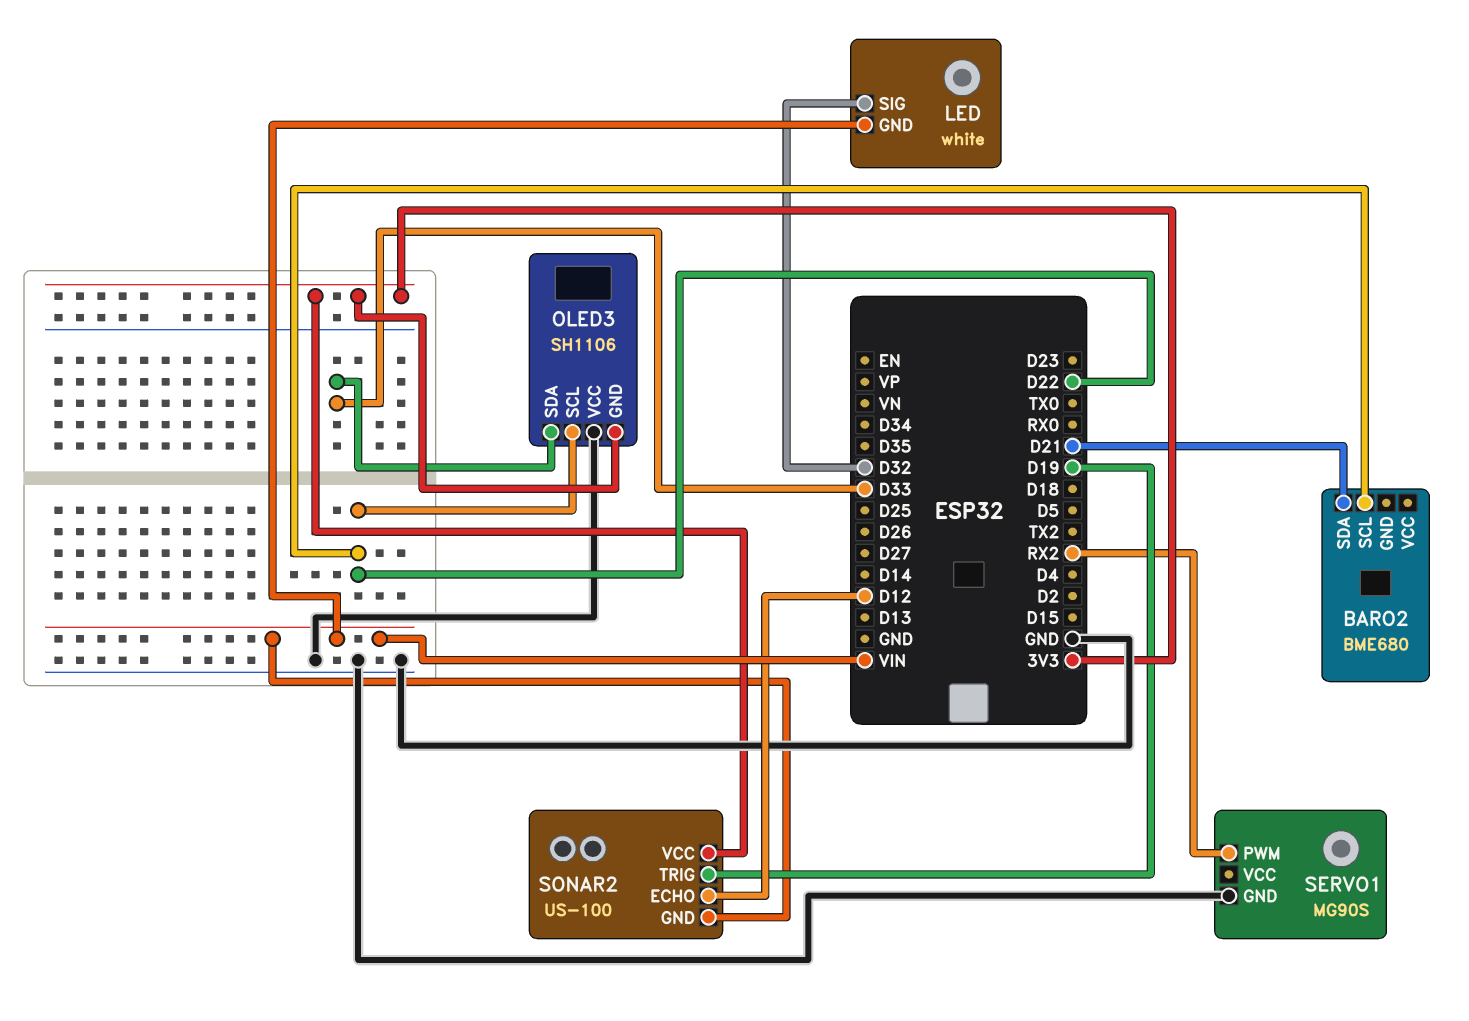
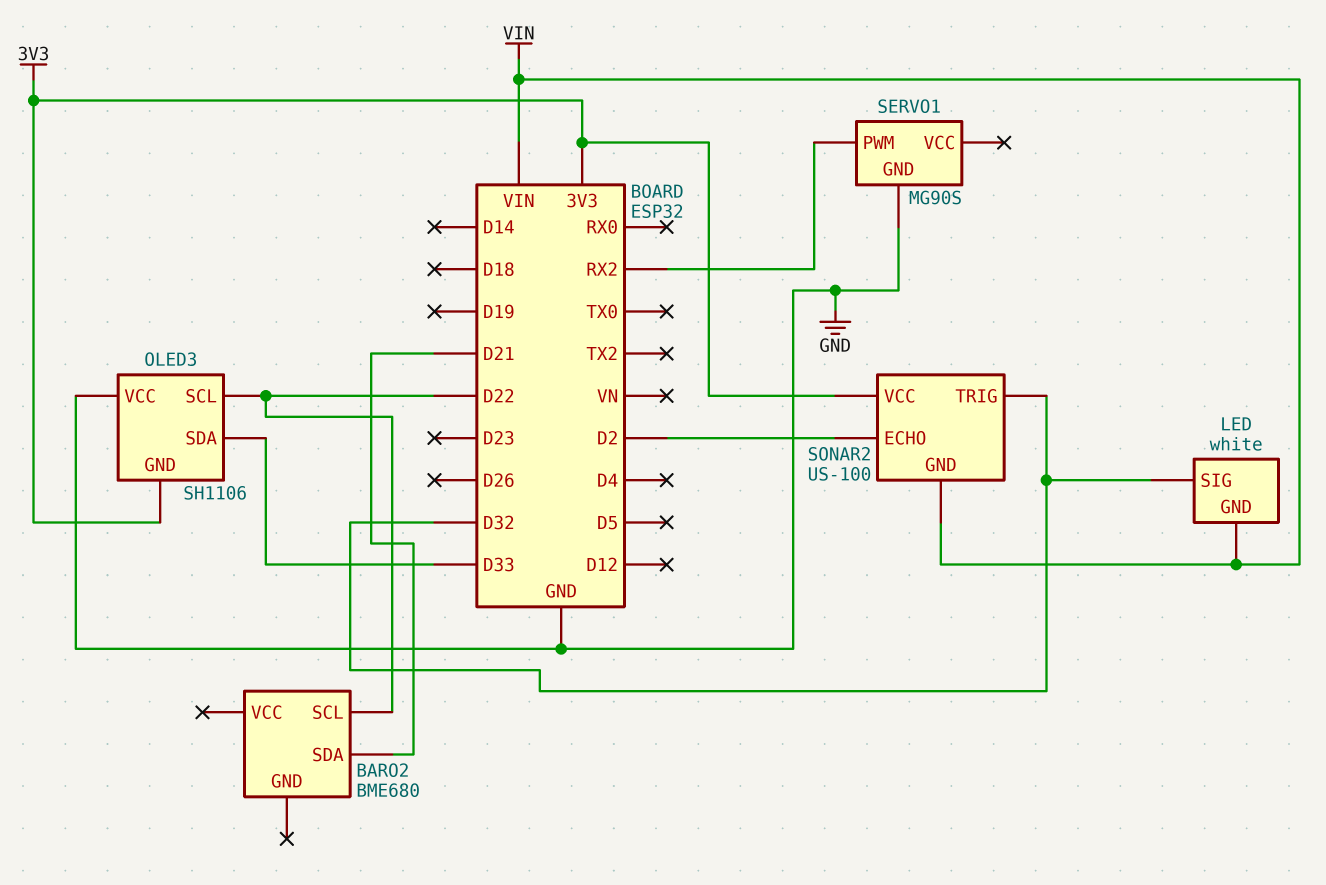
SONAR2 pin ECHO: D12 -> D2
SONAR2 pin TRIG: D19 -> D32

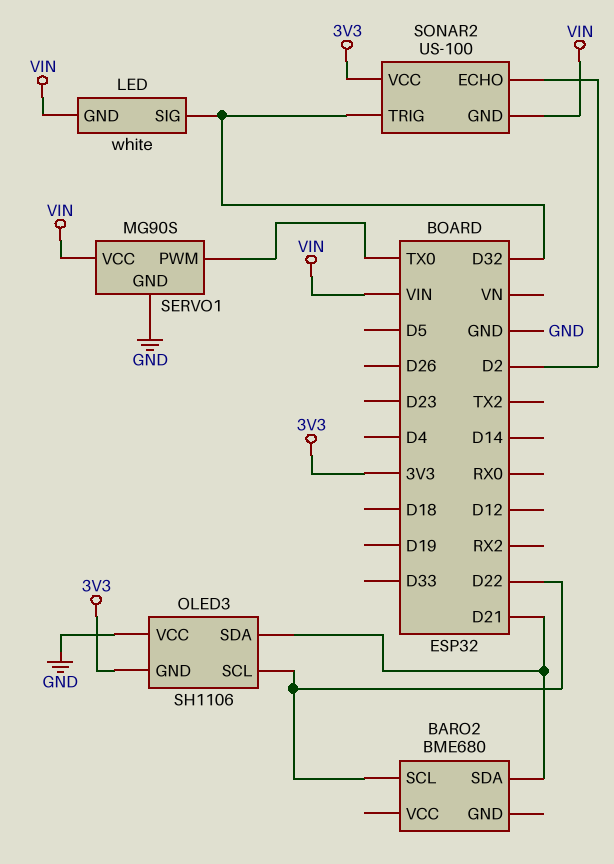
OLED3 pin SDA: D33 -> D21
SERVO1 pin PWM: RX2 -> TX0
SERVO1 pin VCC: none -> VIN

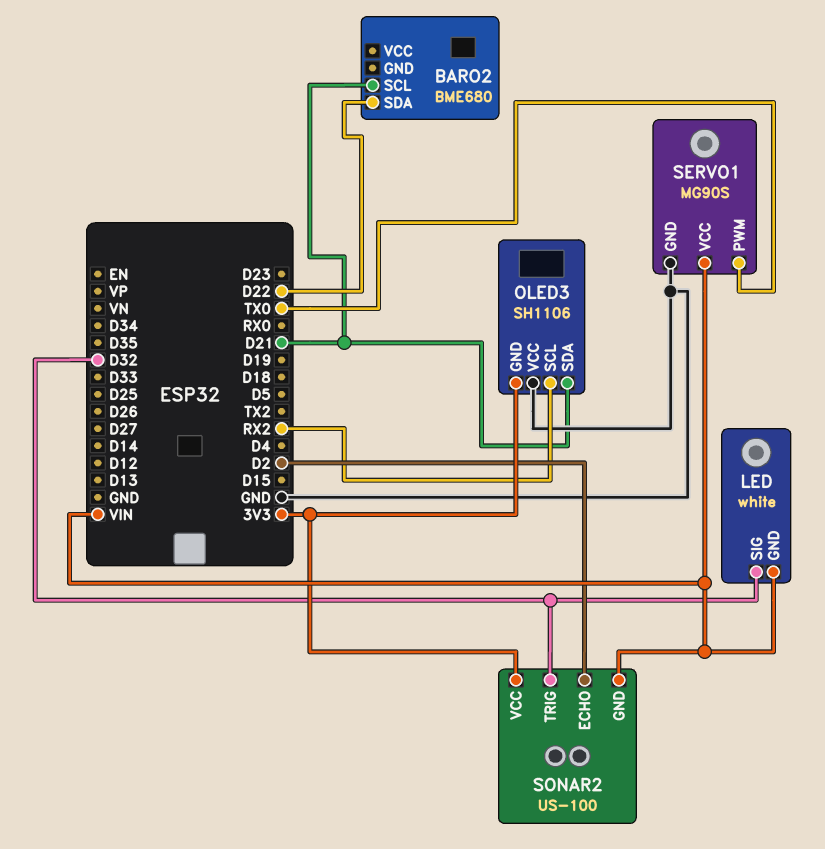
BARO2 pin SCL: D22 -> D21
BARO2 pin SDA: D21 -> D22
OLED3 pin SCL: D22 -> RX2

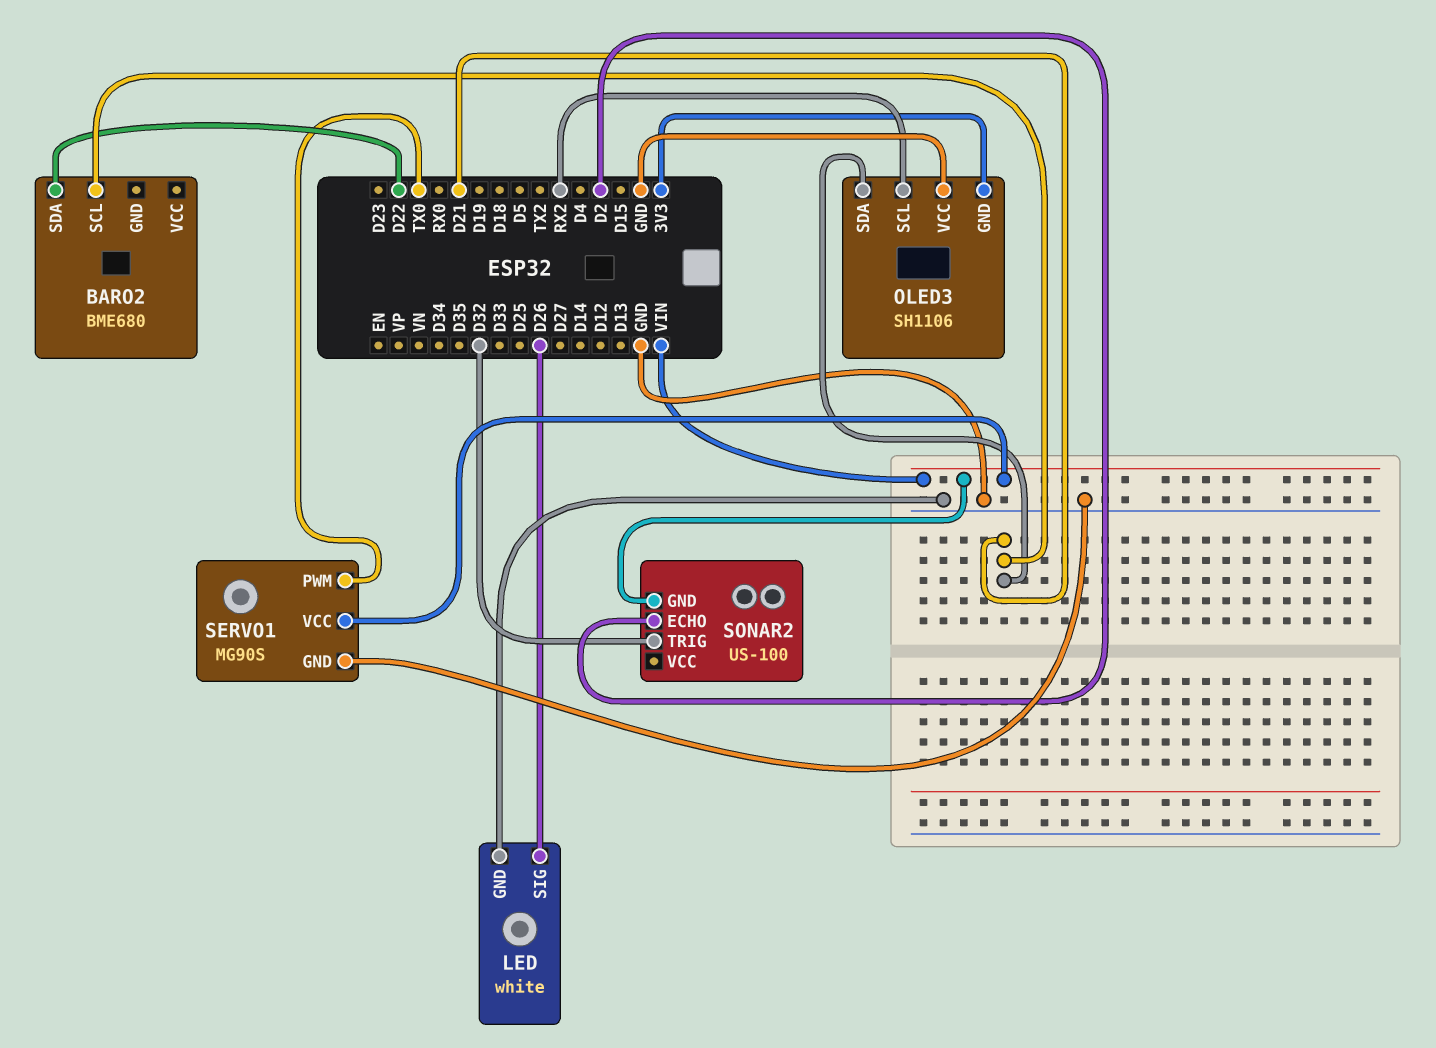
LED pin GND: VIN -> GND
LED pin SIG: D32 -> D26
SONAR2 pin VCC: 3V3 -> none

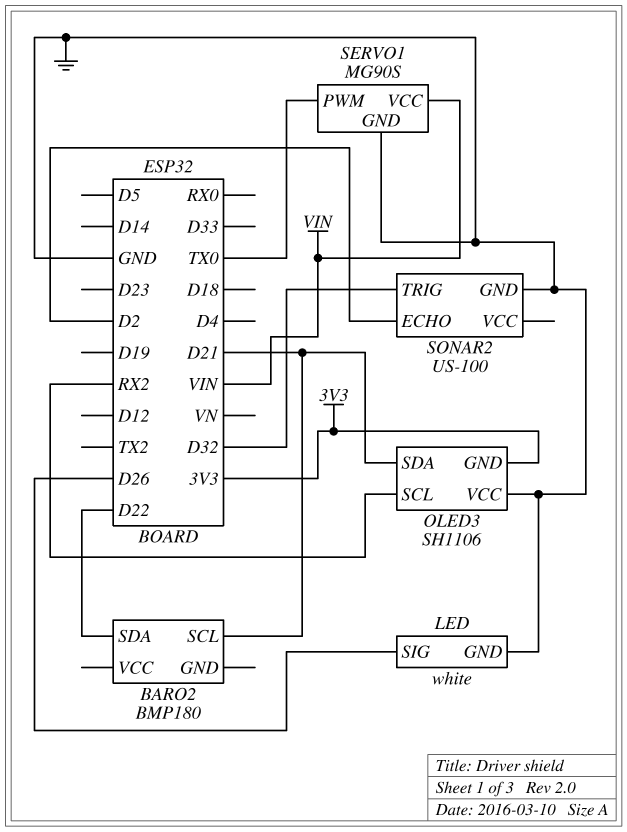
BARO2: BME680 -> BMP180
SONAR2 pin GND: VIN -> GND

